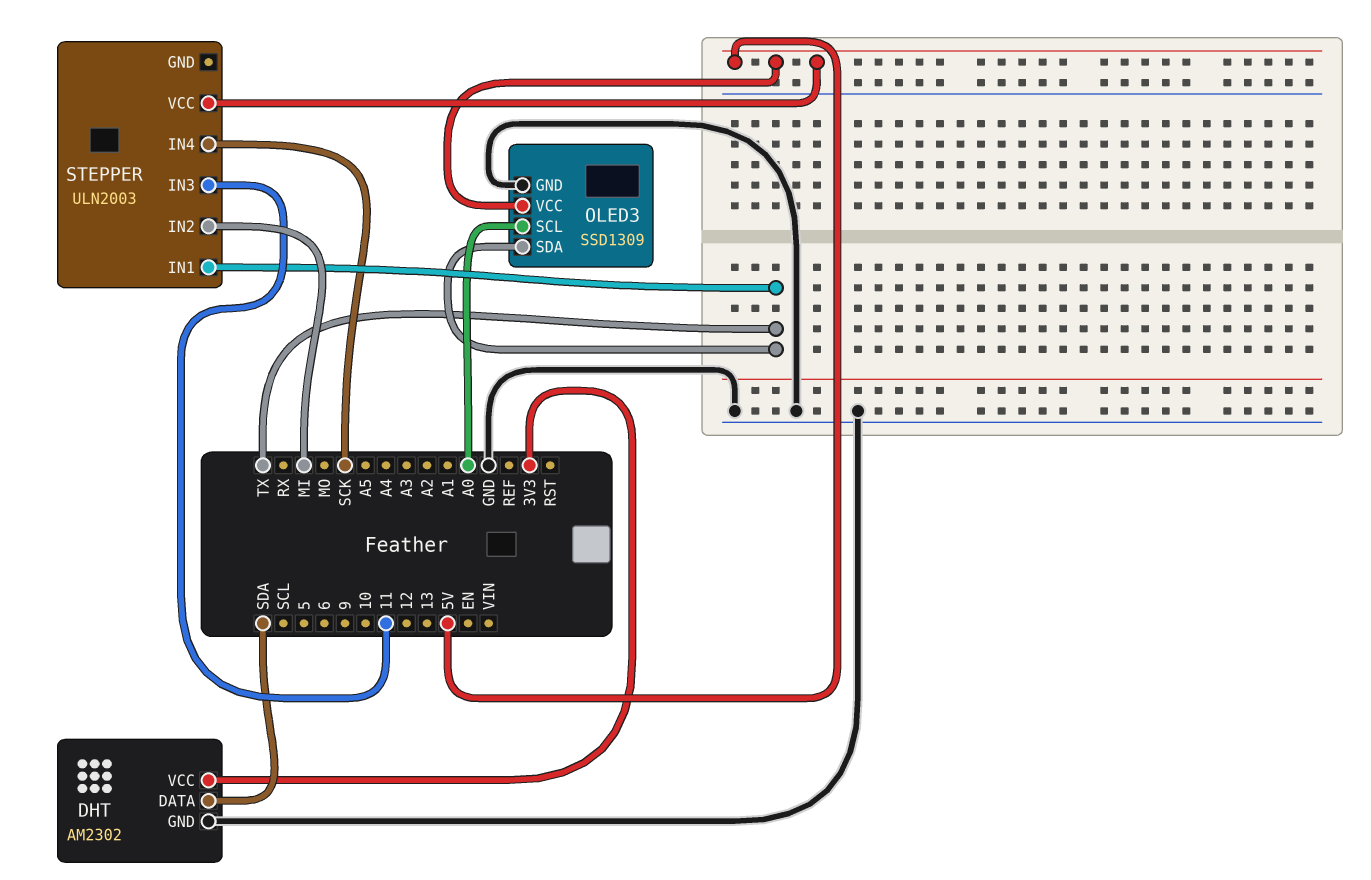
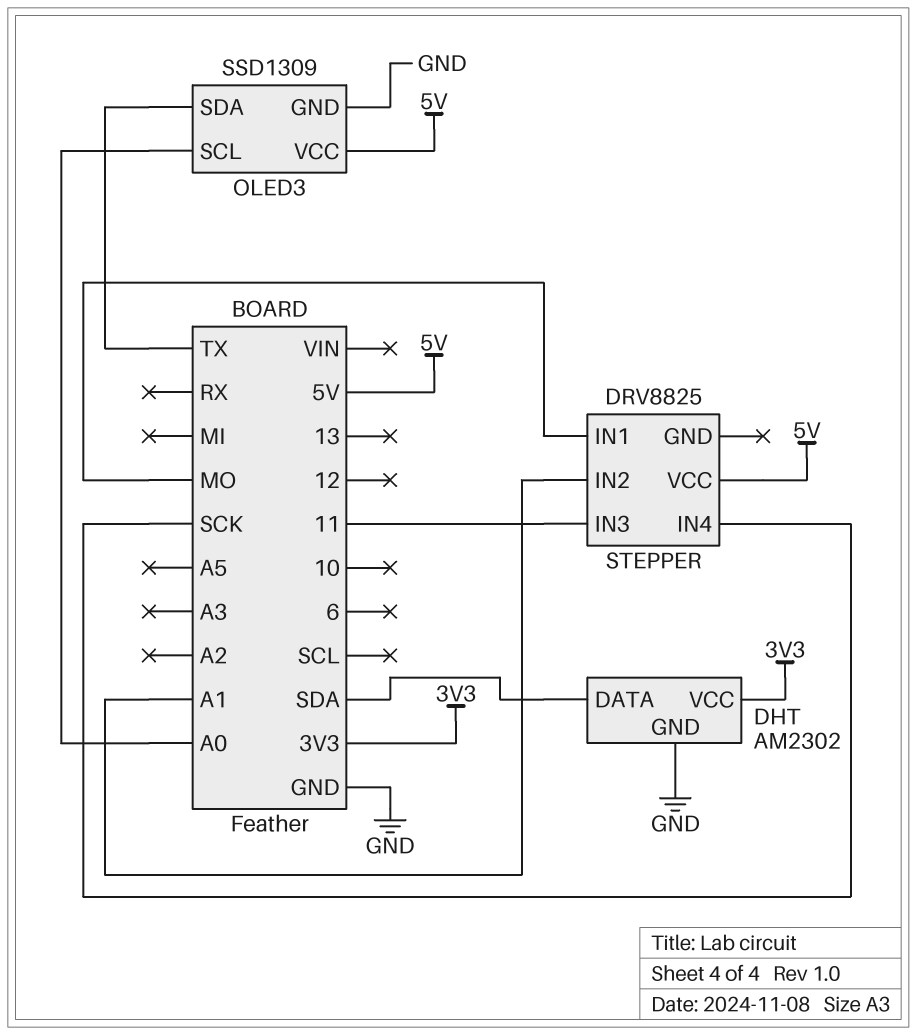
STEPPER: ULN2003 -> DRV8825
STEPPER pin IN1: TX -> MO
STEPPER pin IN2: MI -> A1

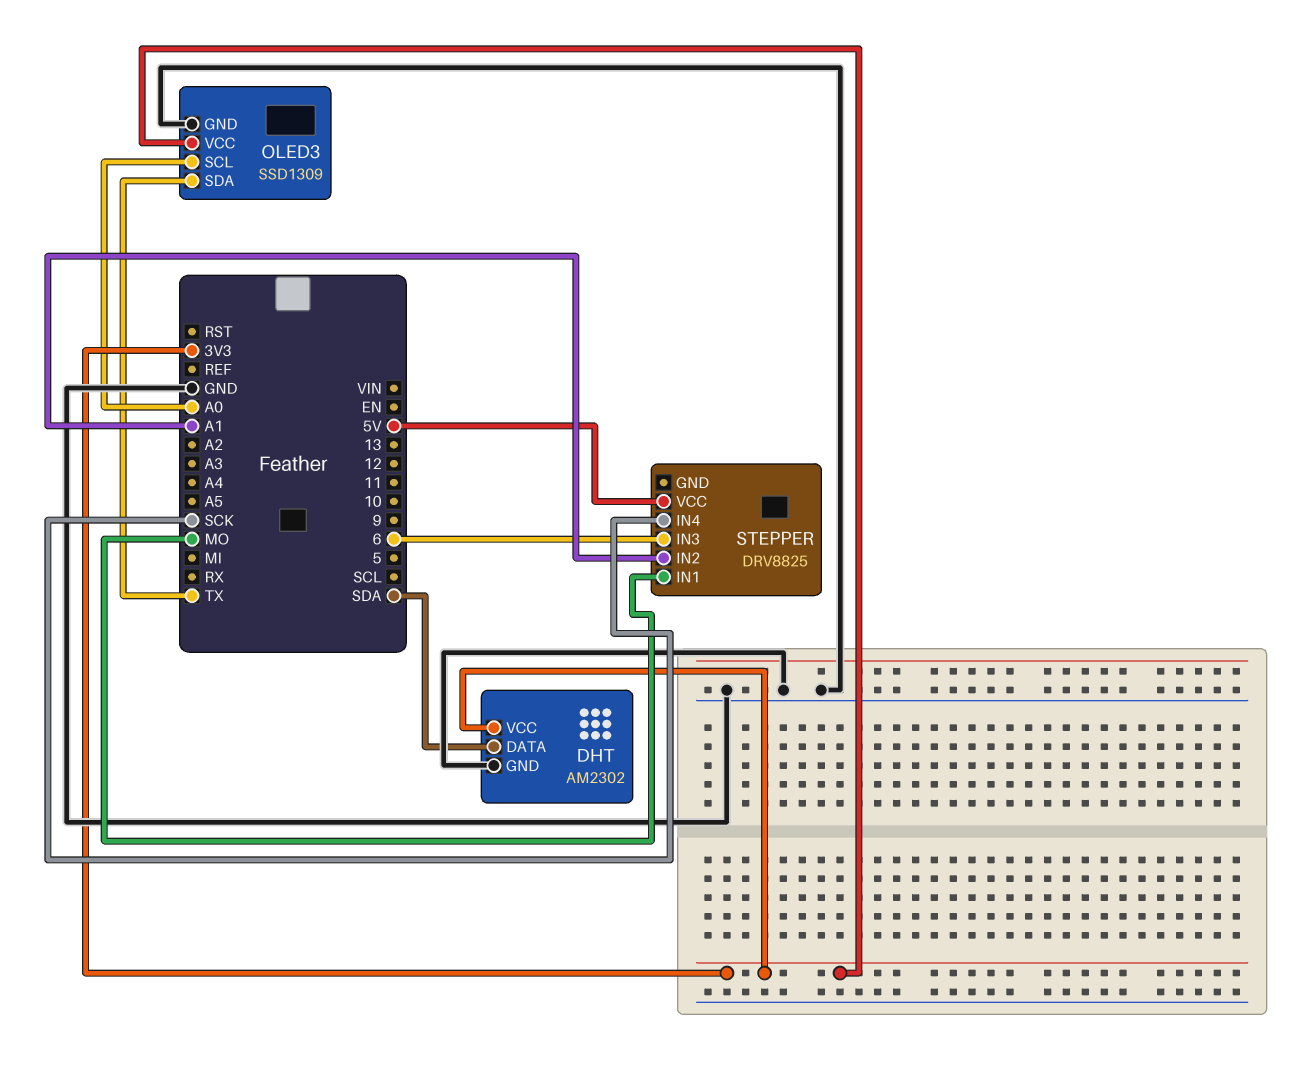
OLED3 pin VCC: 5V -> 3V3
STEPPER pin IN3: 11 -> 6

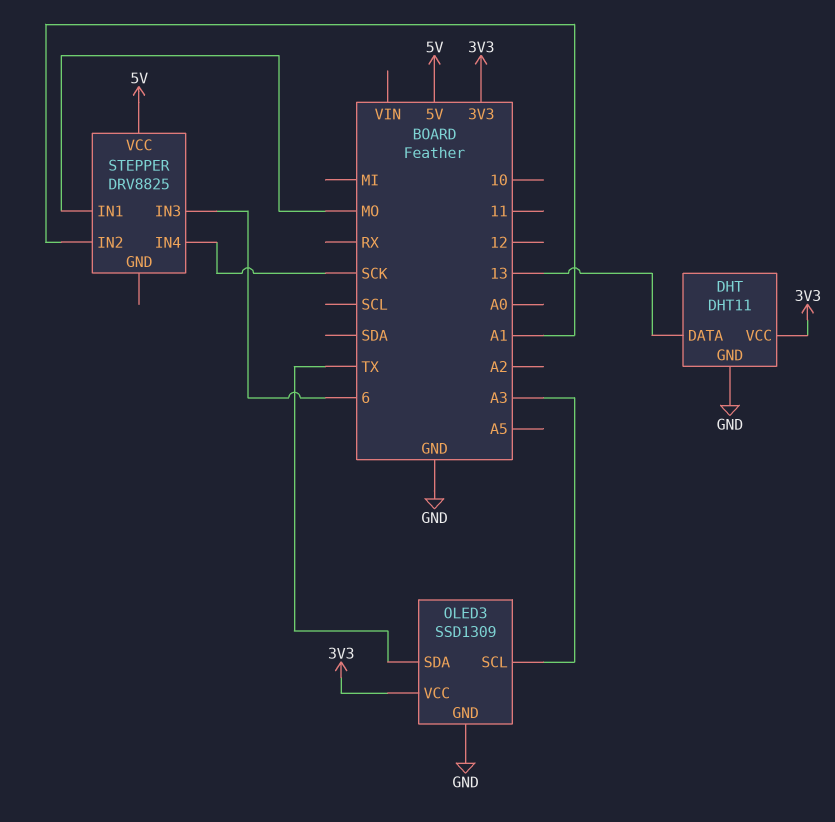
DHT: AM2302 -> DHT11
DHT pin DATA: SDA -> 13
OLED3 pin SCL: A0 -> A3

